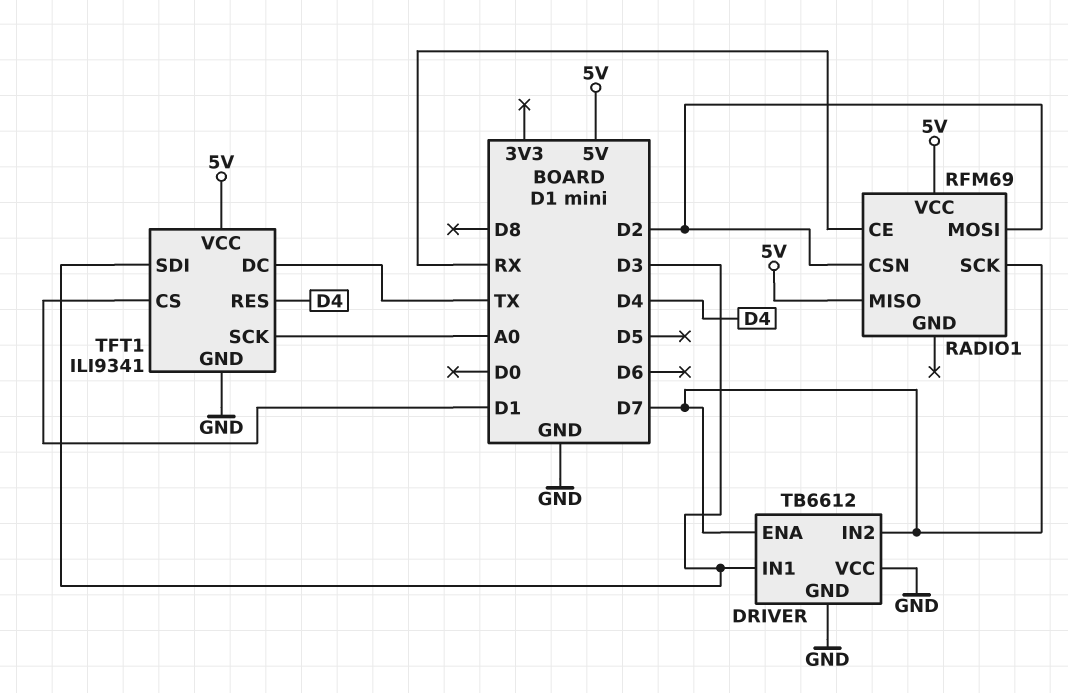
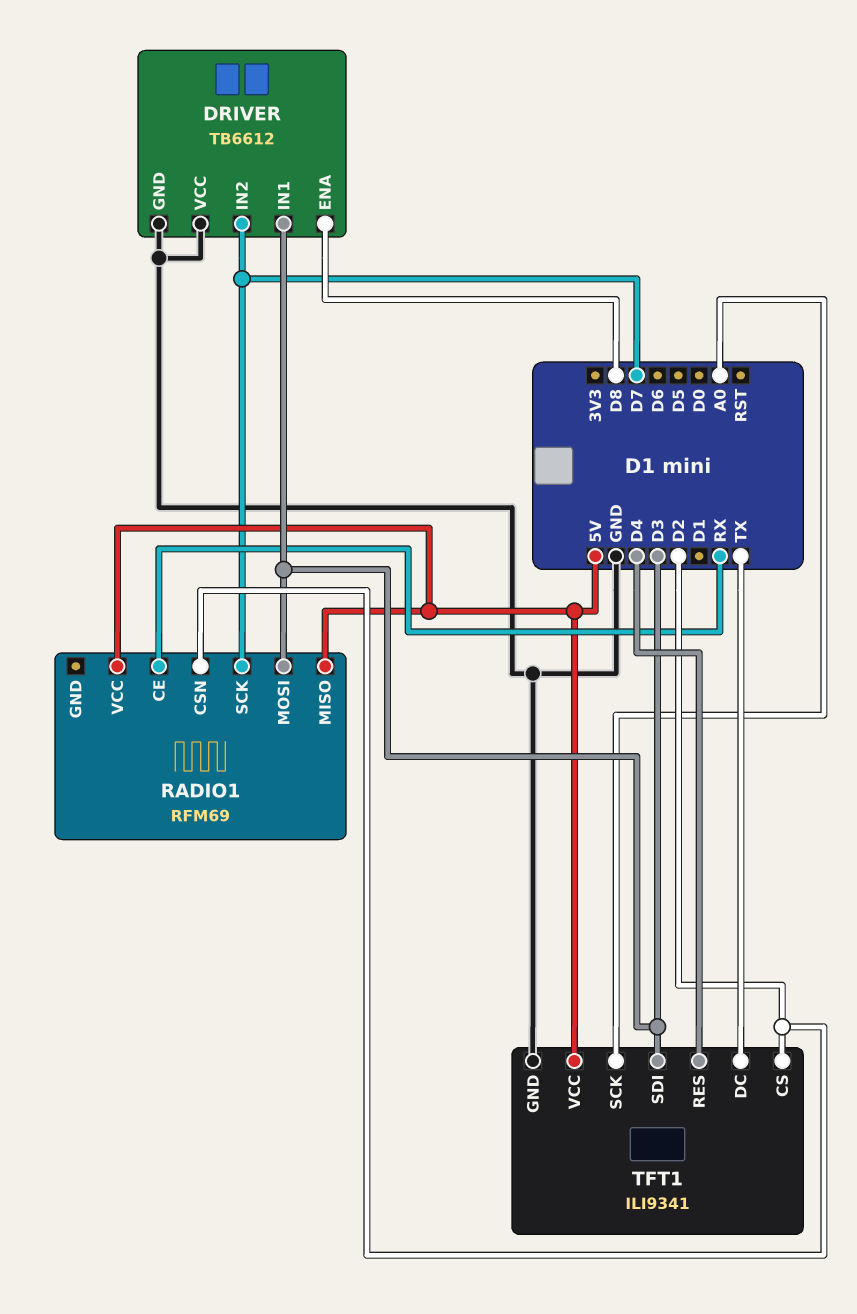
DRIVER pin ENA: D7 -> D8
RADIO1 pin MOSI: D2 -> D3
TFT1 pin CS: D1 -> D2

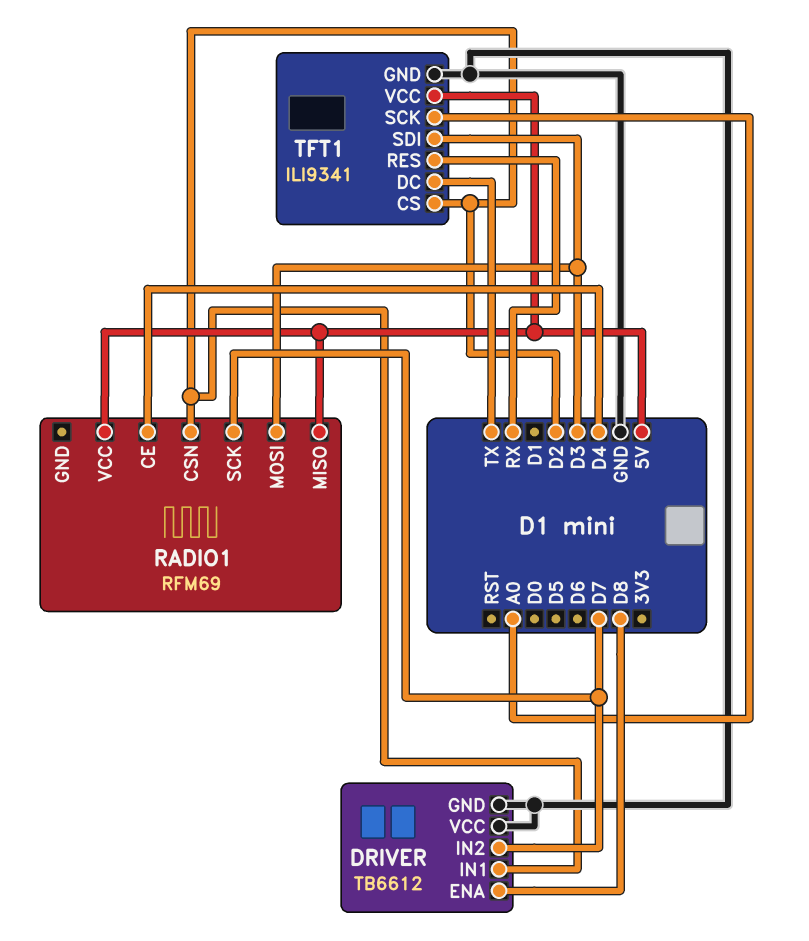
DRIVER pin IN1: D3 -> D2
RADIO1 pin CE: RX -> D4
TFT1 pin RES: D4 -> RX

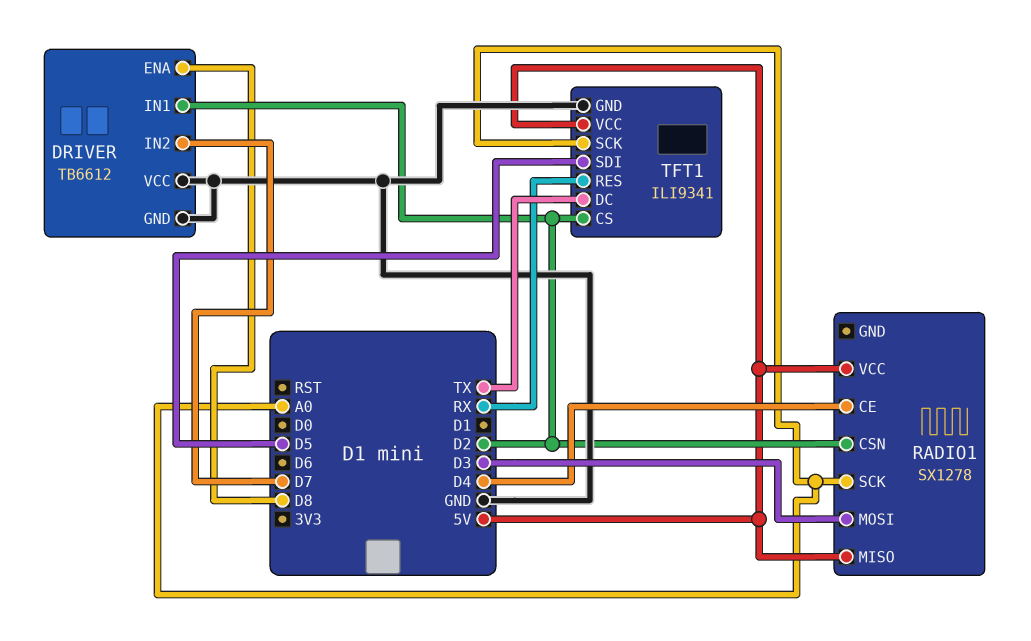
RADIO1: RFM69 -> SX1278
RADIO1 pin SCK: D7 -> A0
TFT1 pin SDI: D3 -> D5

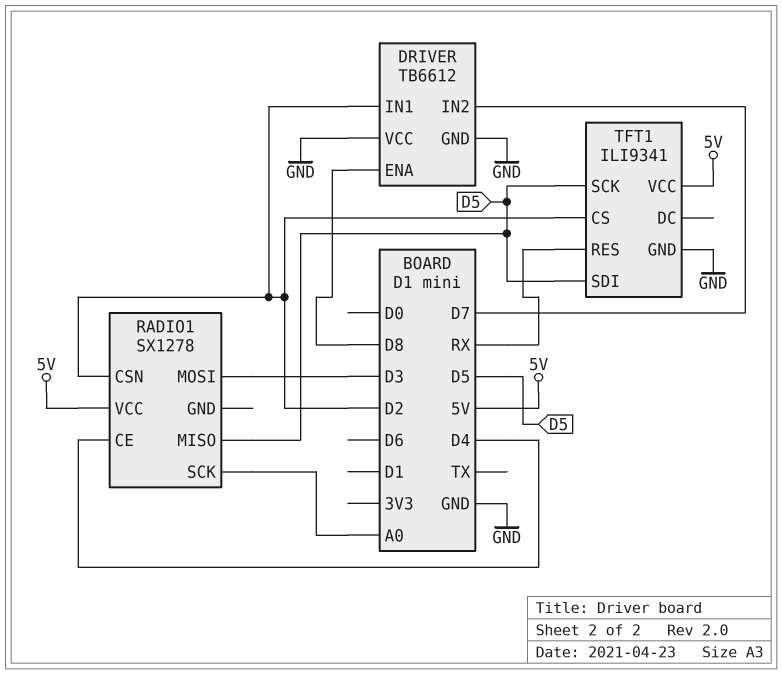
RADIO1 pin MISO: 5V -> D5
TFT1 pin DC: TX -> none
TFT1 pin SCK: A0 -> D5

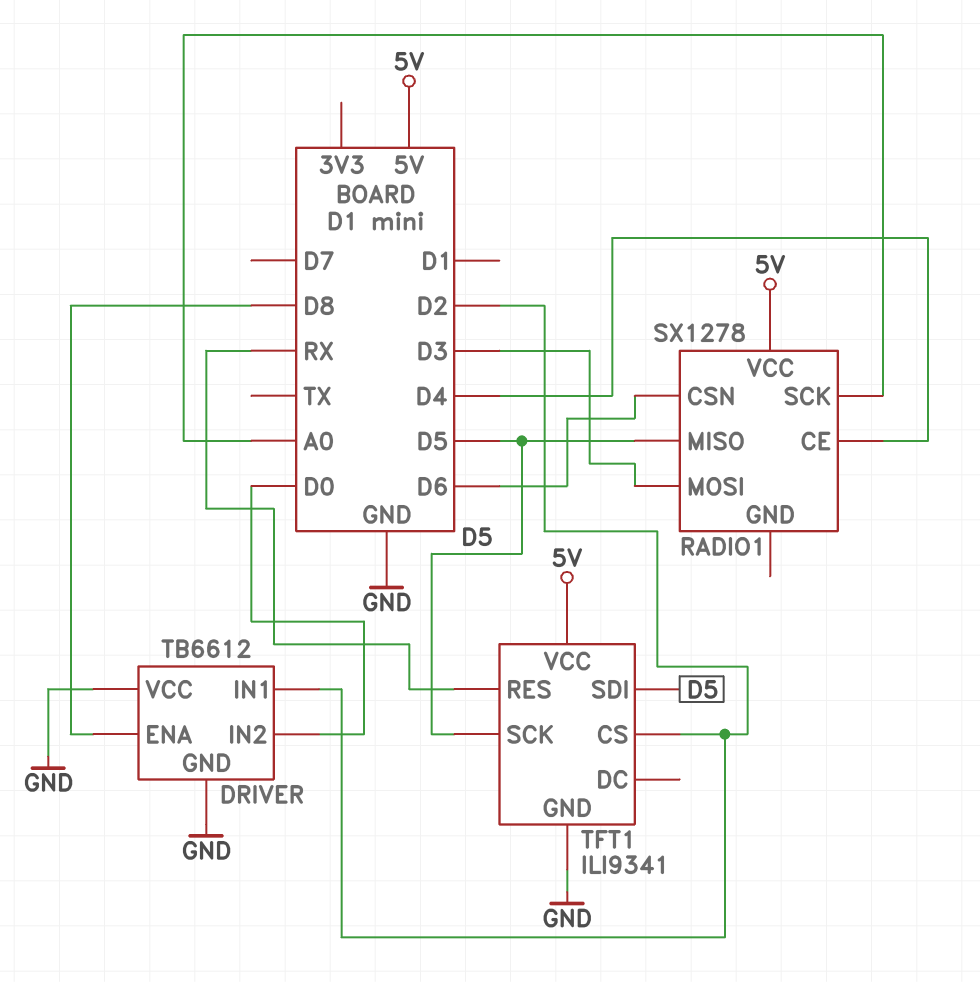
DRIVER pin IN2: D7 -> D0
RADIO1 pin CSN: D2 -> D6

